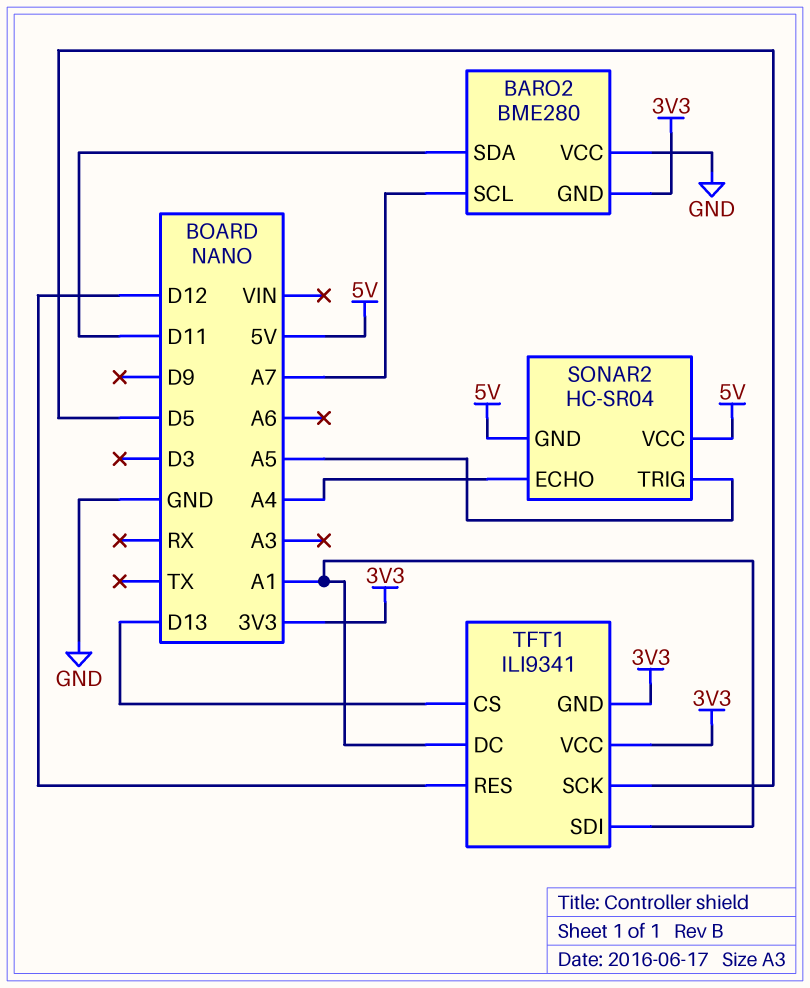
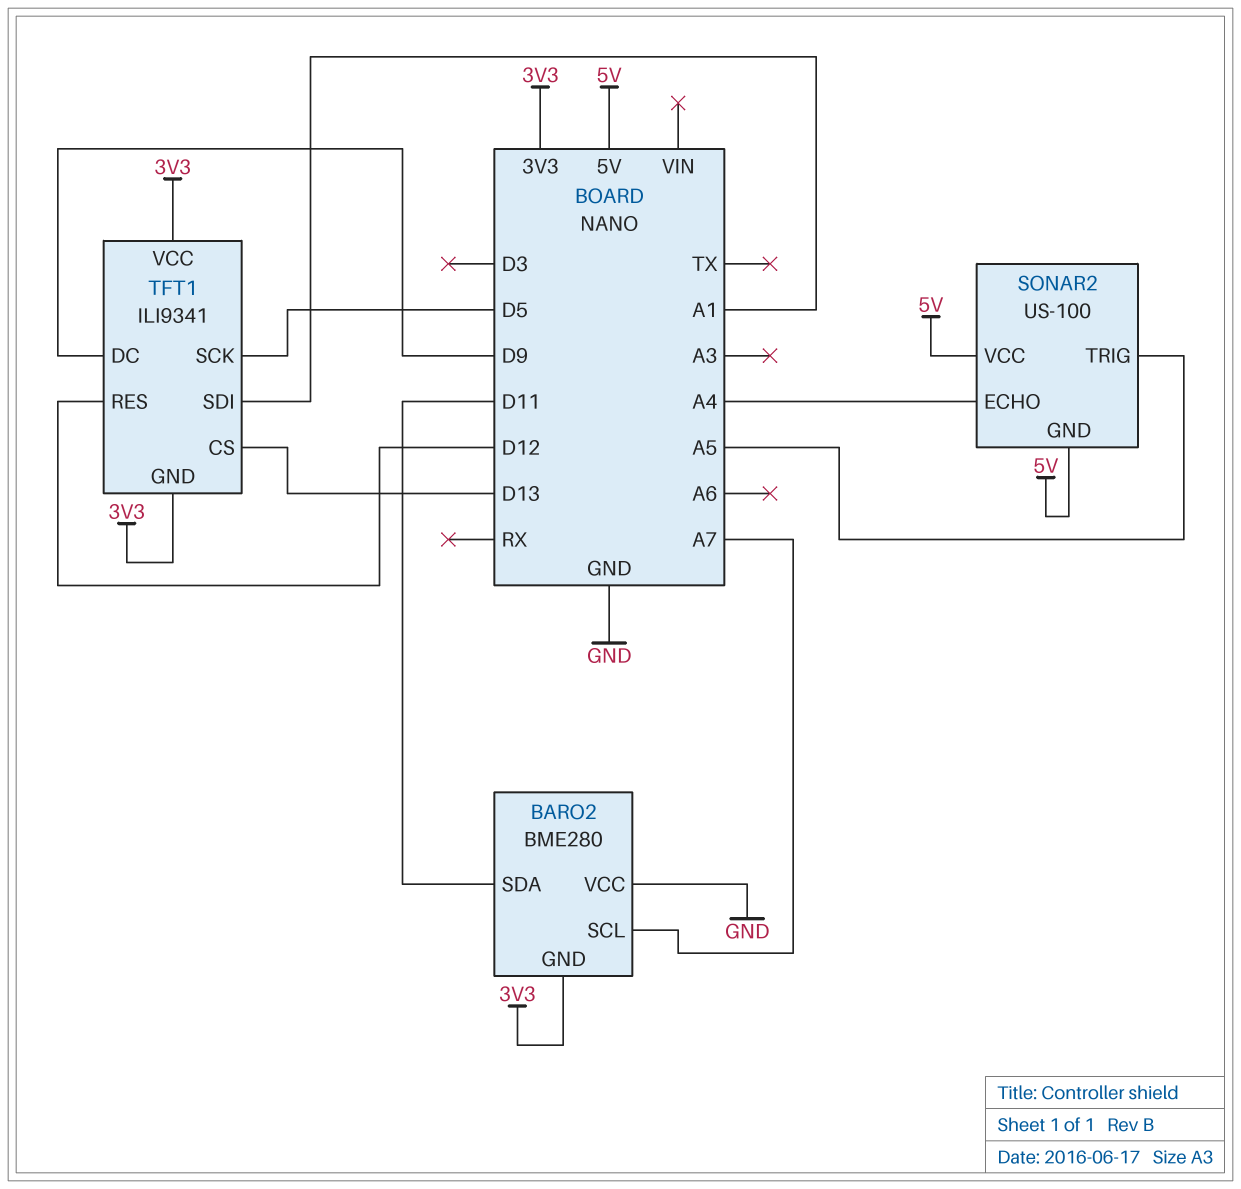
SONAR2: HC-SR04 -> US-100
TFT1 pin DC: A1 -> D9

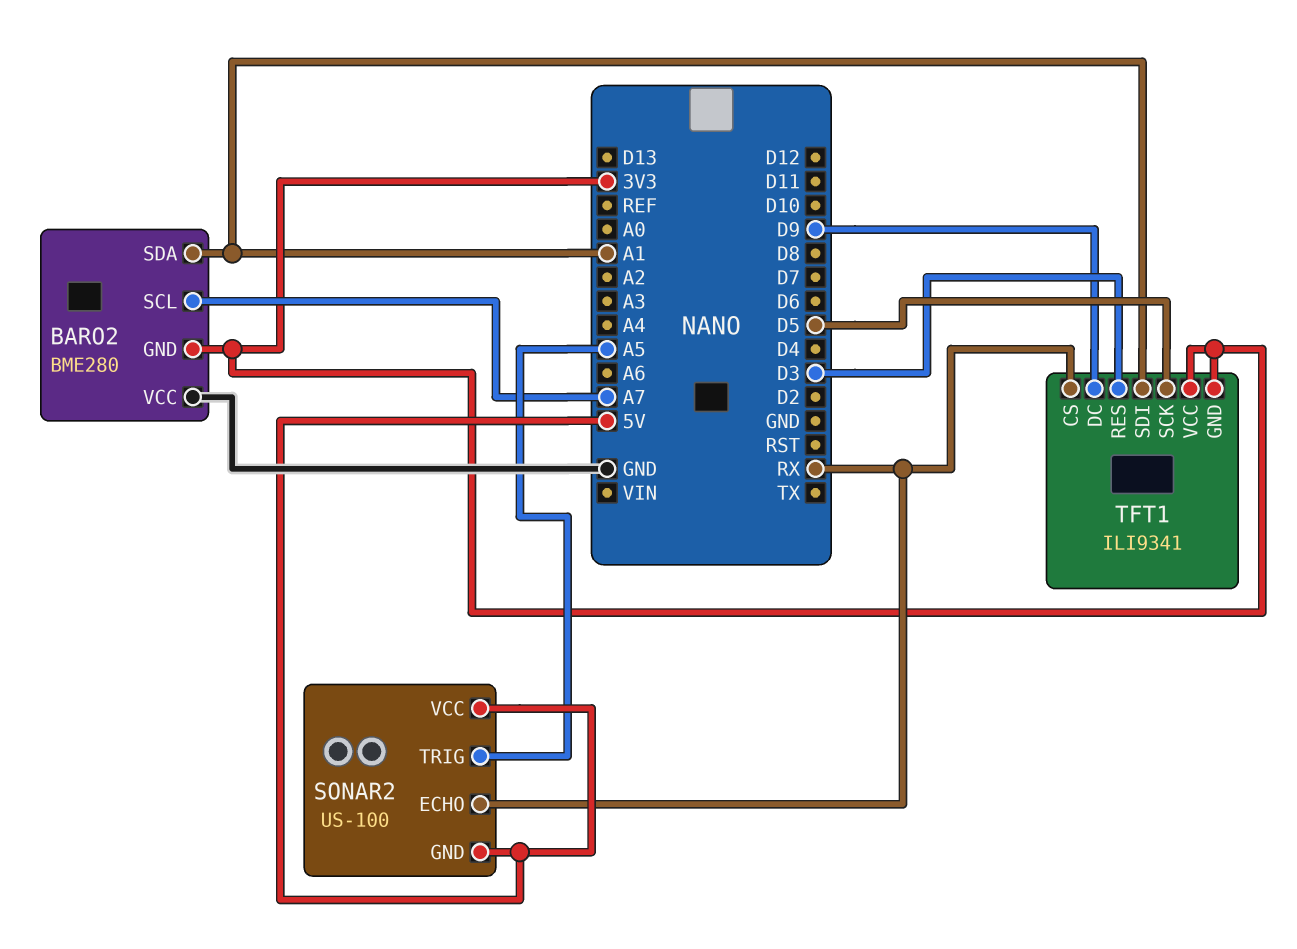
BARO2 pin SDA: D11 -> A1
SONAR2 pin ECHO: A4 -> RX
TFT1 pin CS: D13 -> RX
TFT1 pin RES: D12 -> D3

